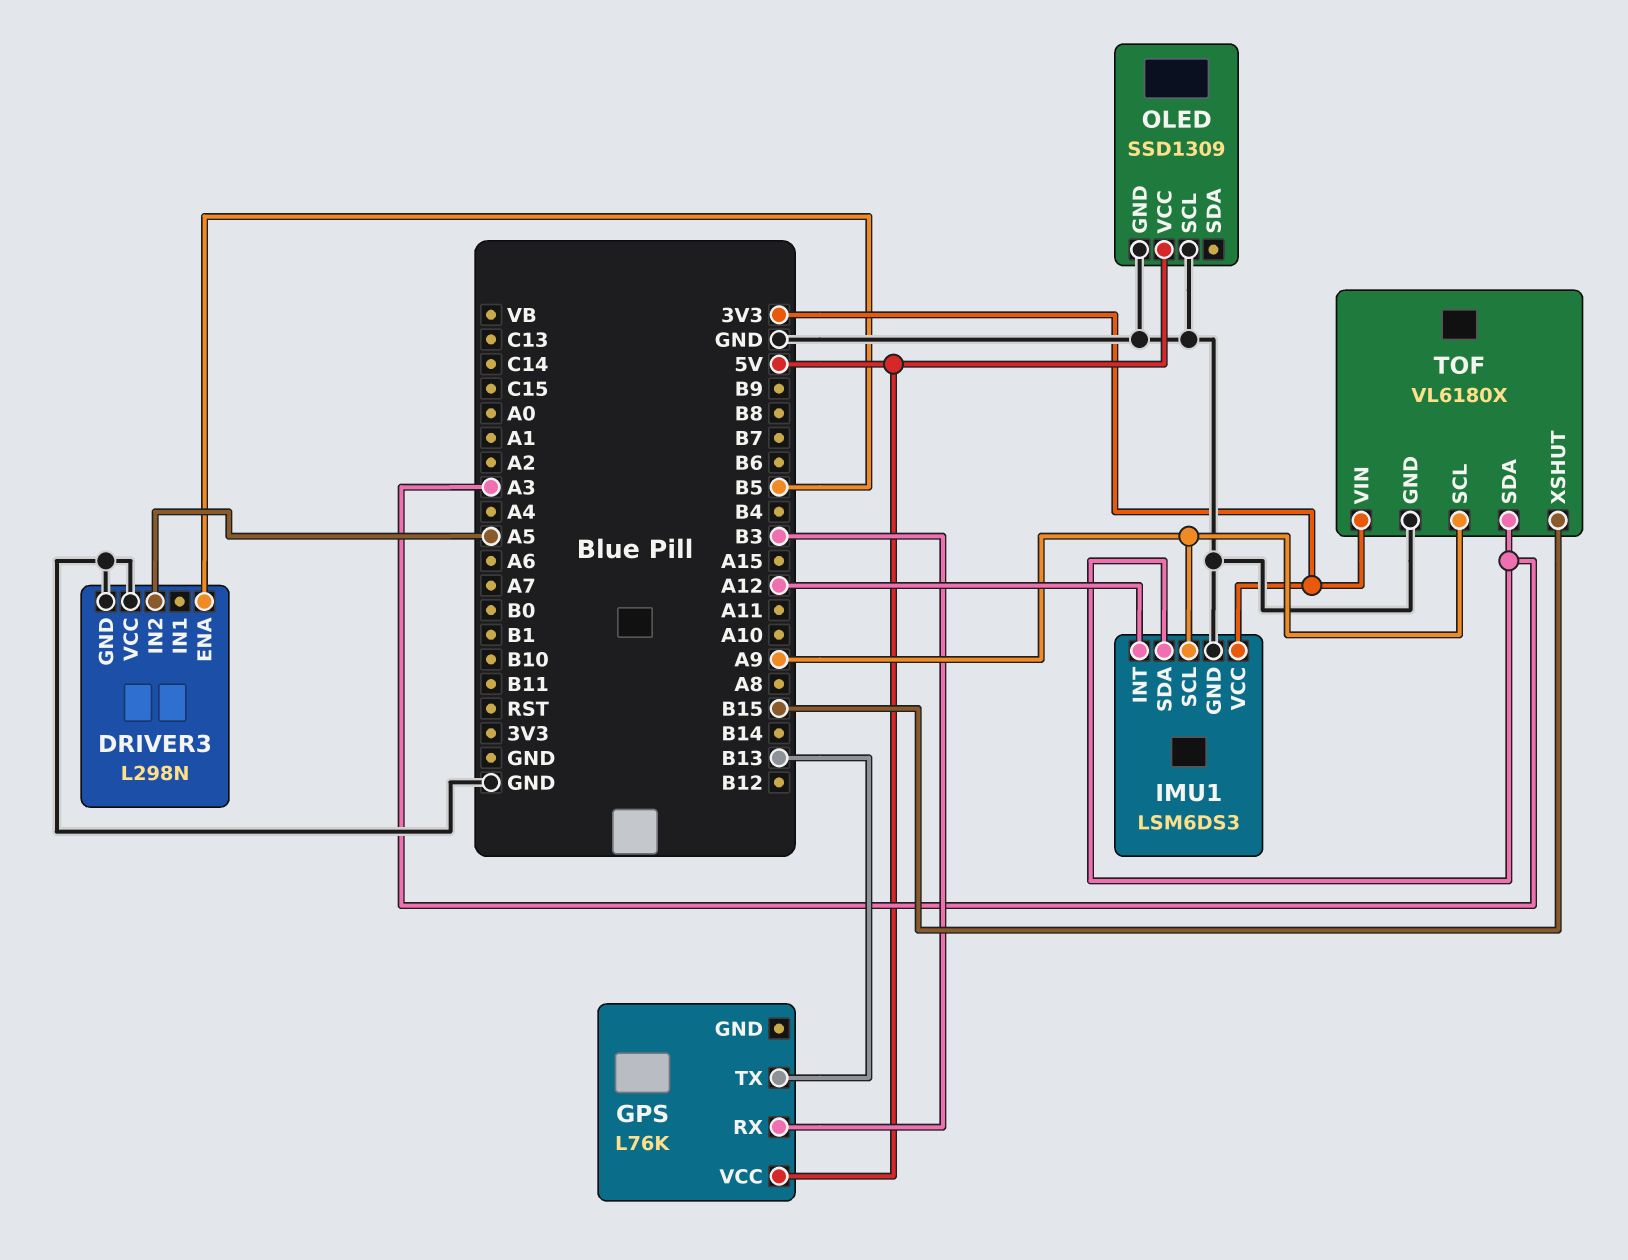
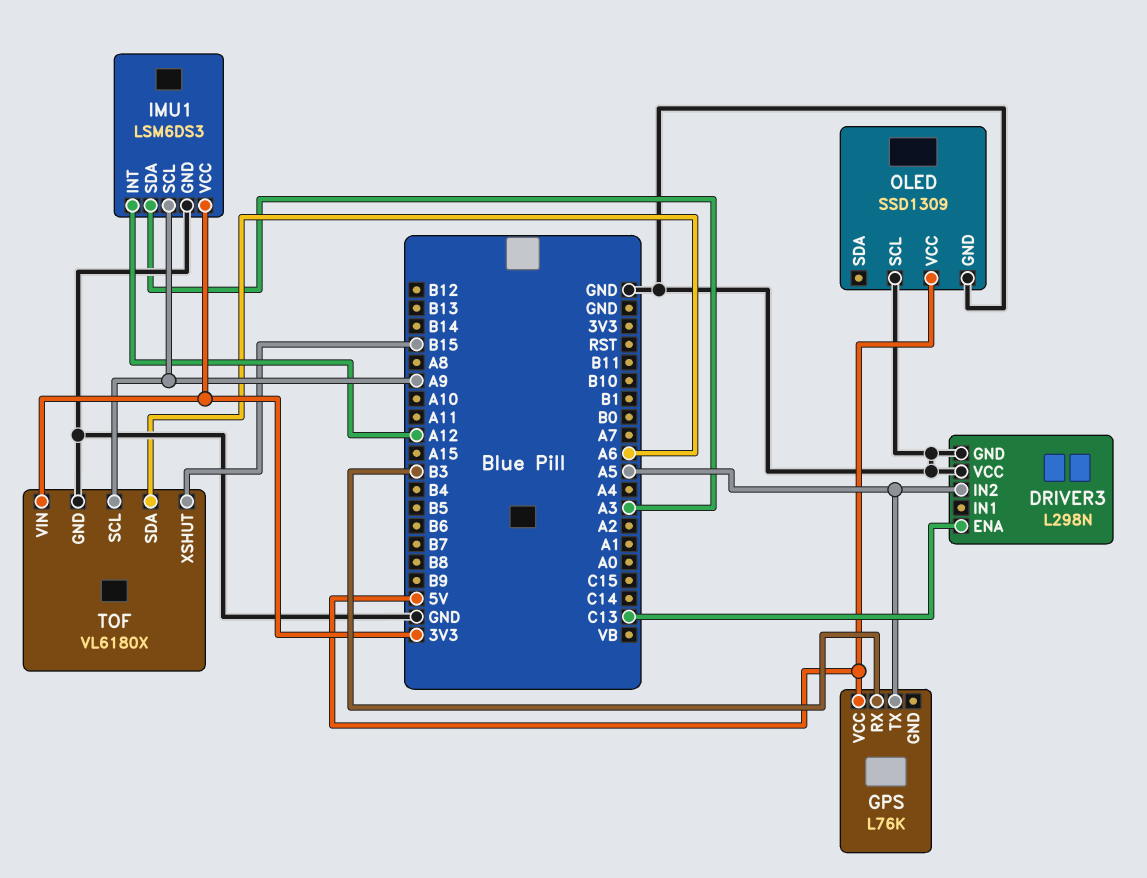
DRIVER3 pin ENA: B5 -> C13
GPS pin TX: B13 -> A5
TOF pin SDA: A3 -> A6

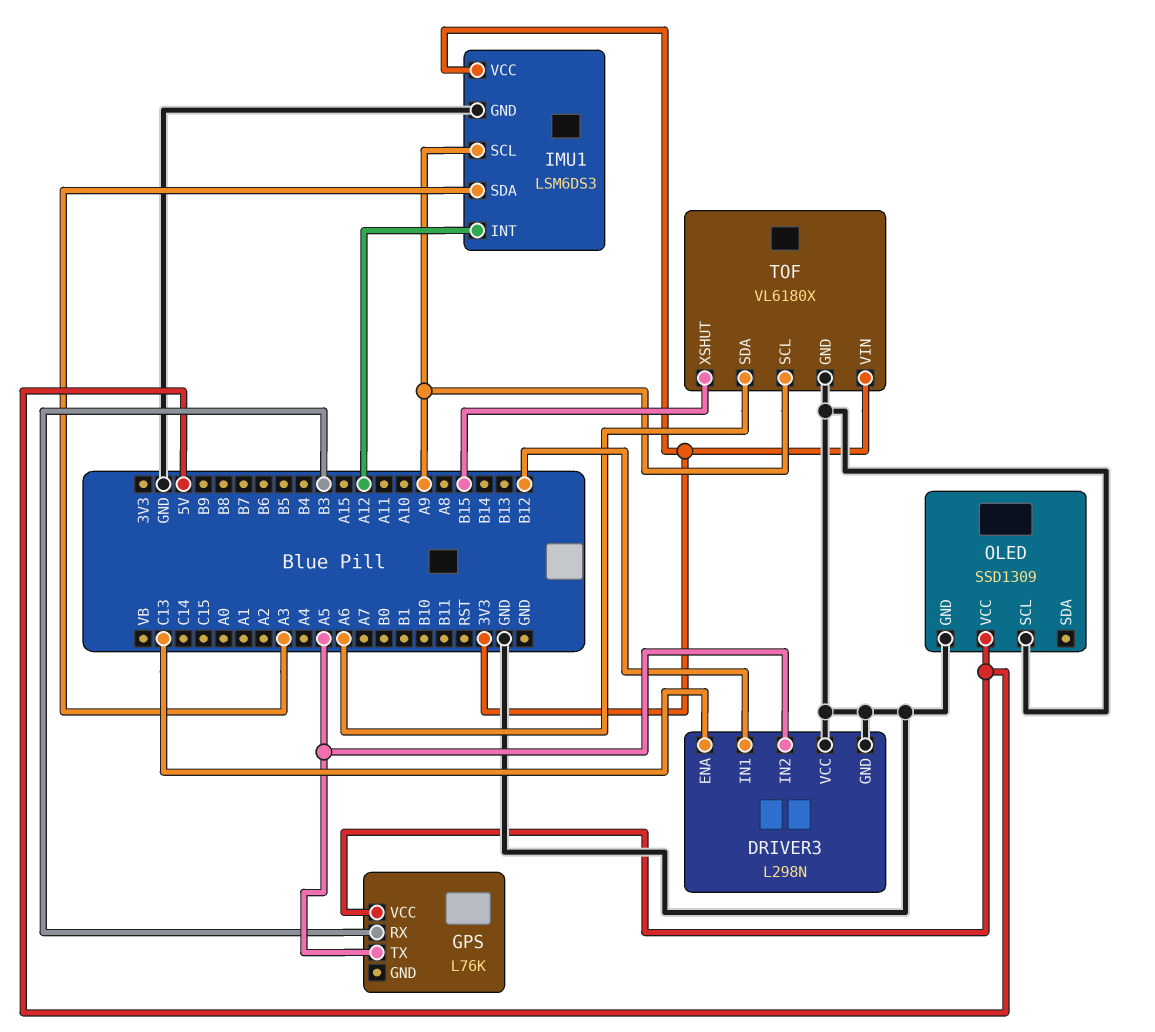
DRIVER3 pin IN1: none -> B12

